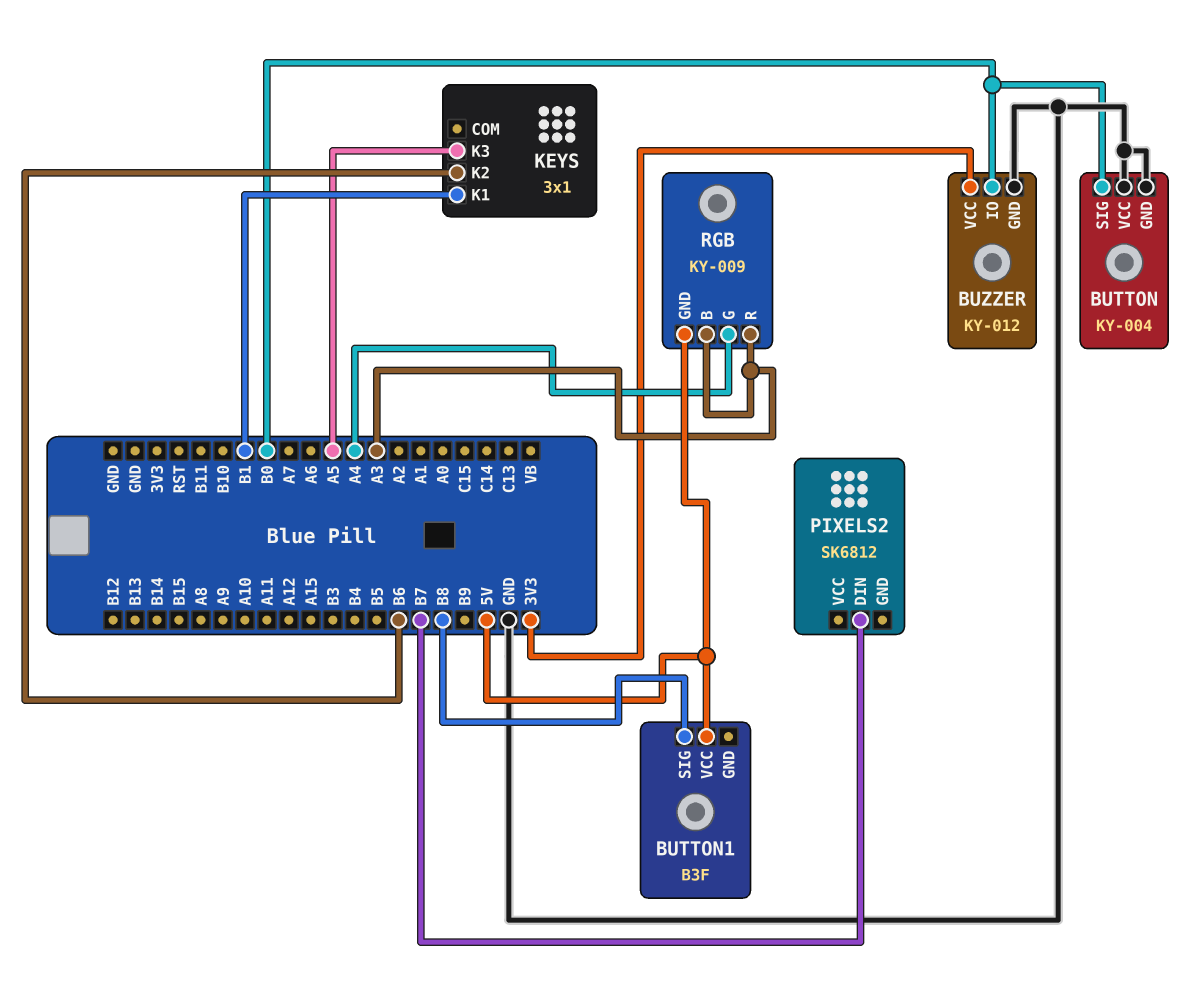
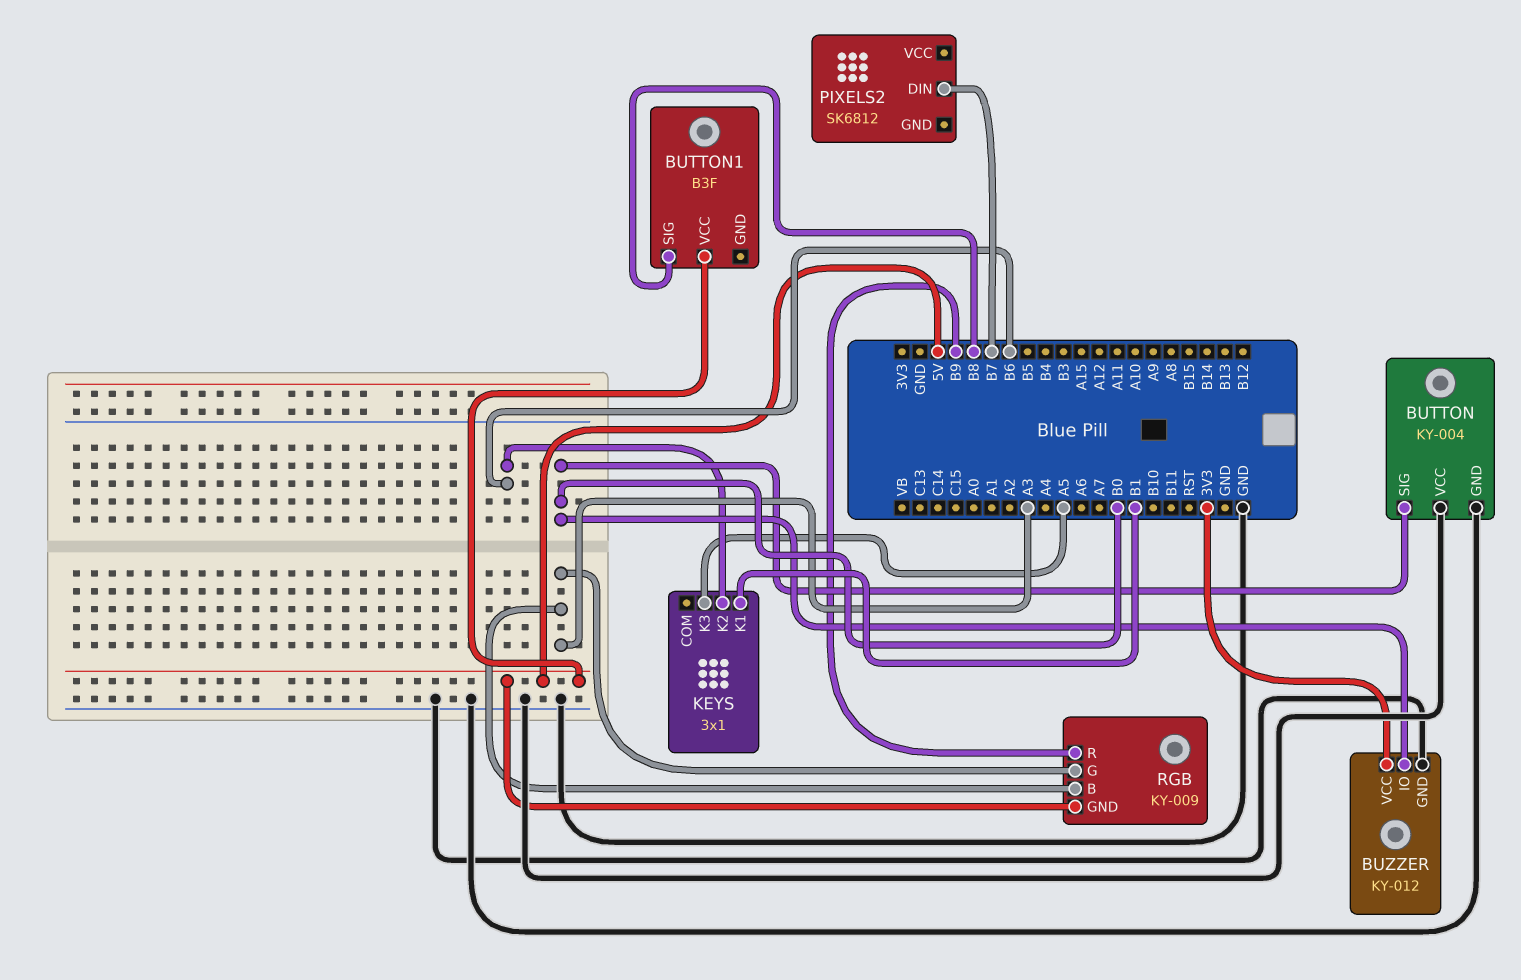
RGB pin G: A4 -> A3
RGB pin R: A3 -> B9

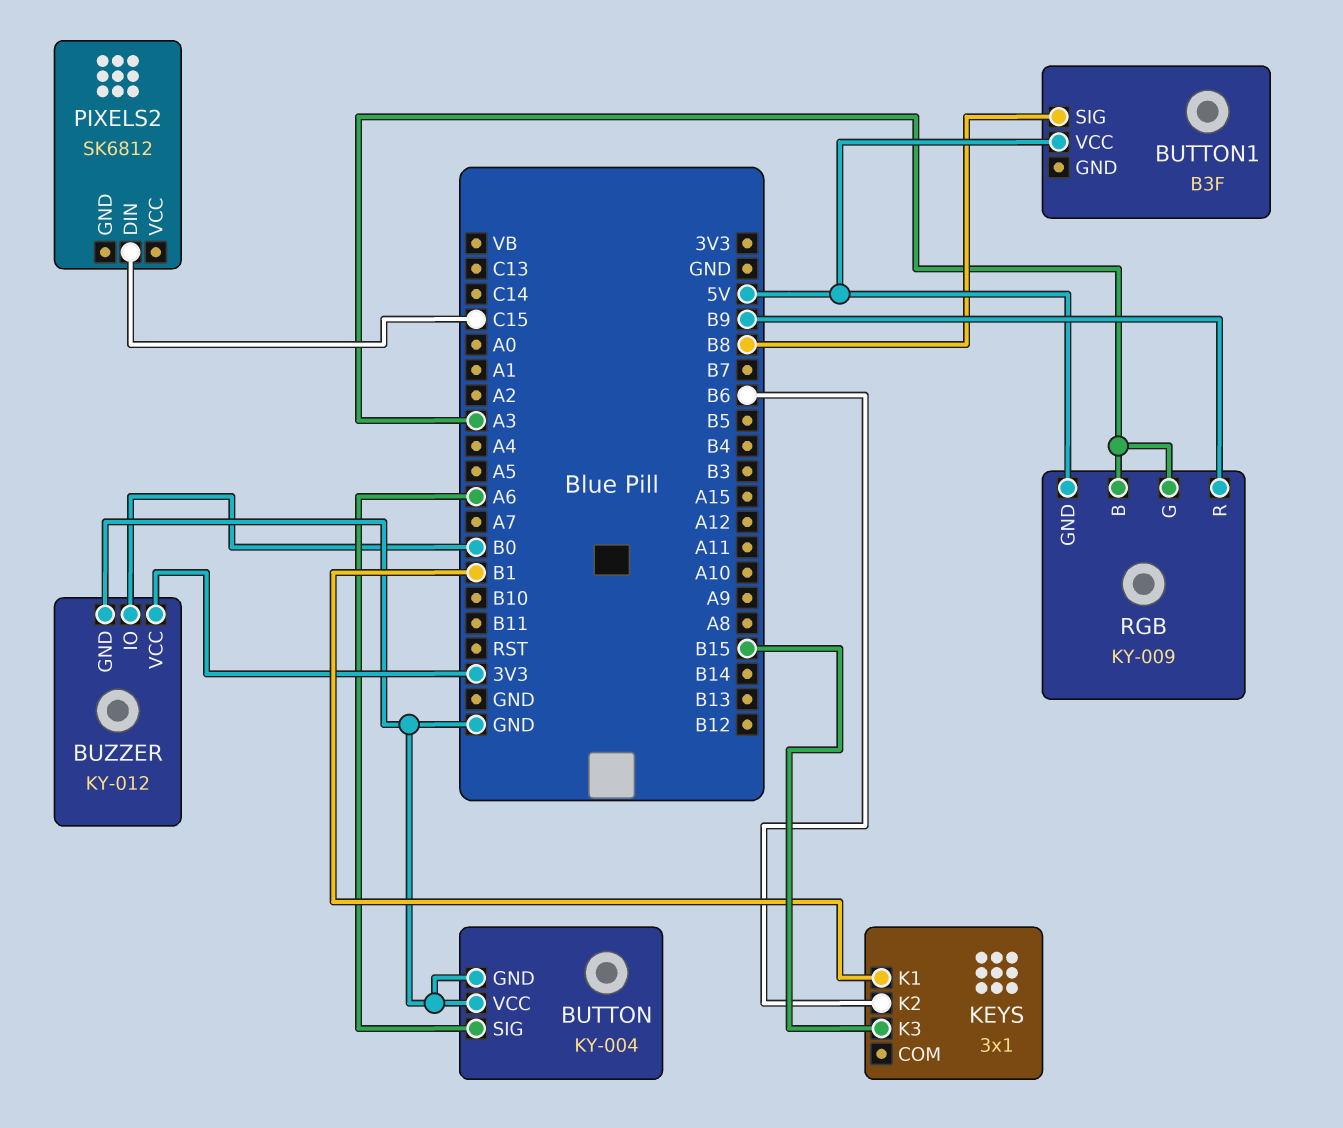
BUTTON pin SIG: B0 -> A6
KEYS pin K3: A5 -> B15
PIXELS2 pin DIN: B7 -> C15

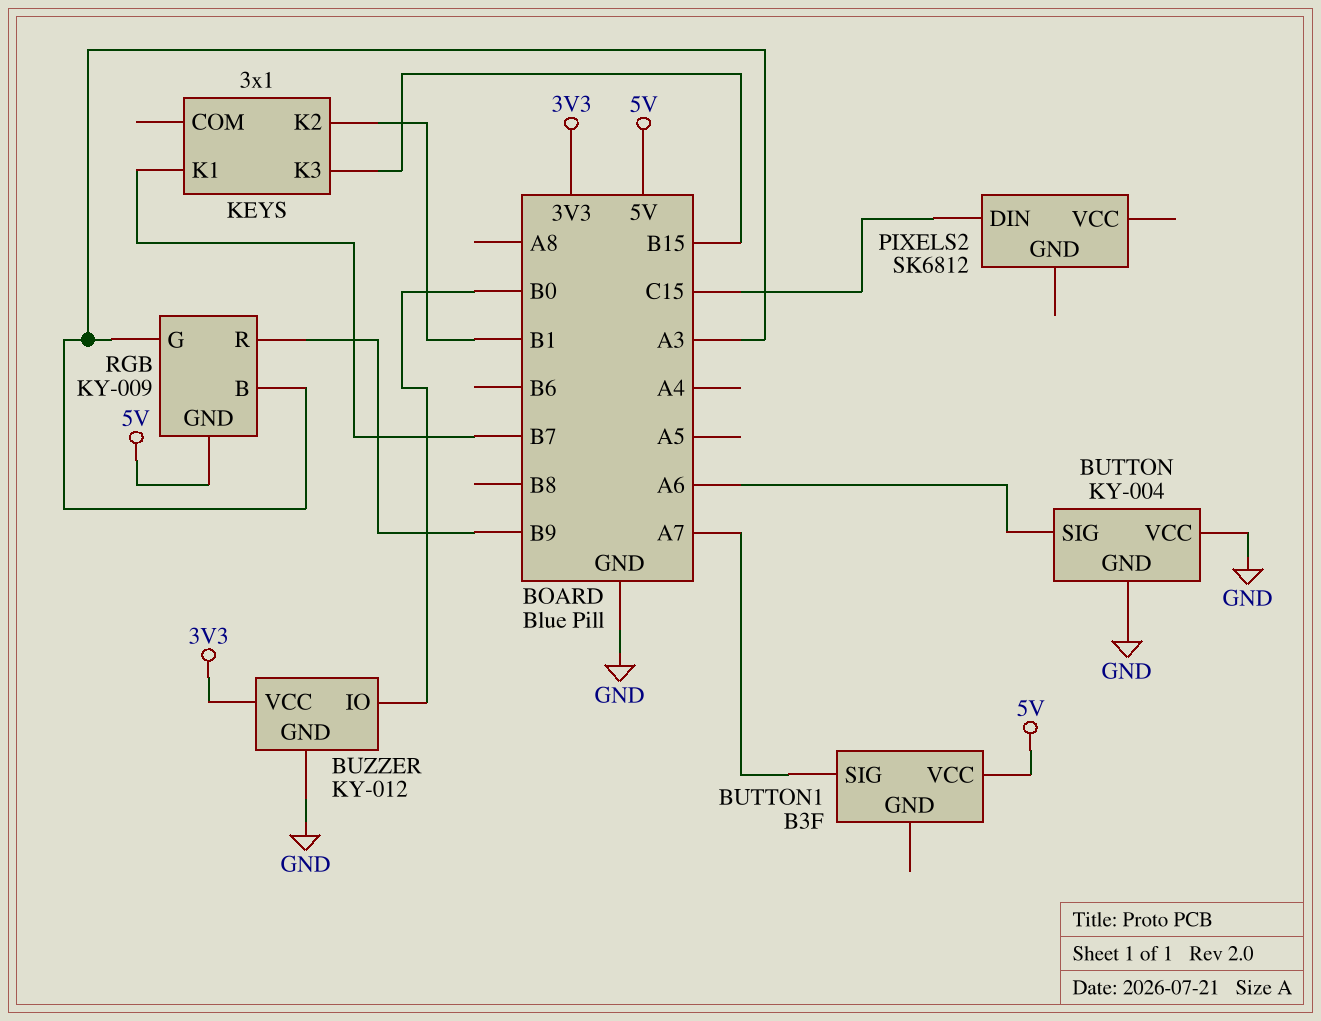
BUTTON1 pin SIG: B8 -> A7
KEYS pin K1: B1 -> B7
KEYS pin K2: B6 -> B1

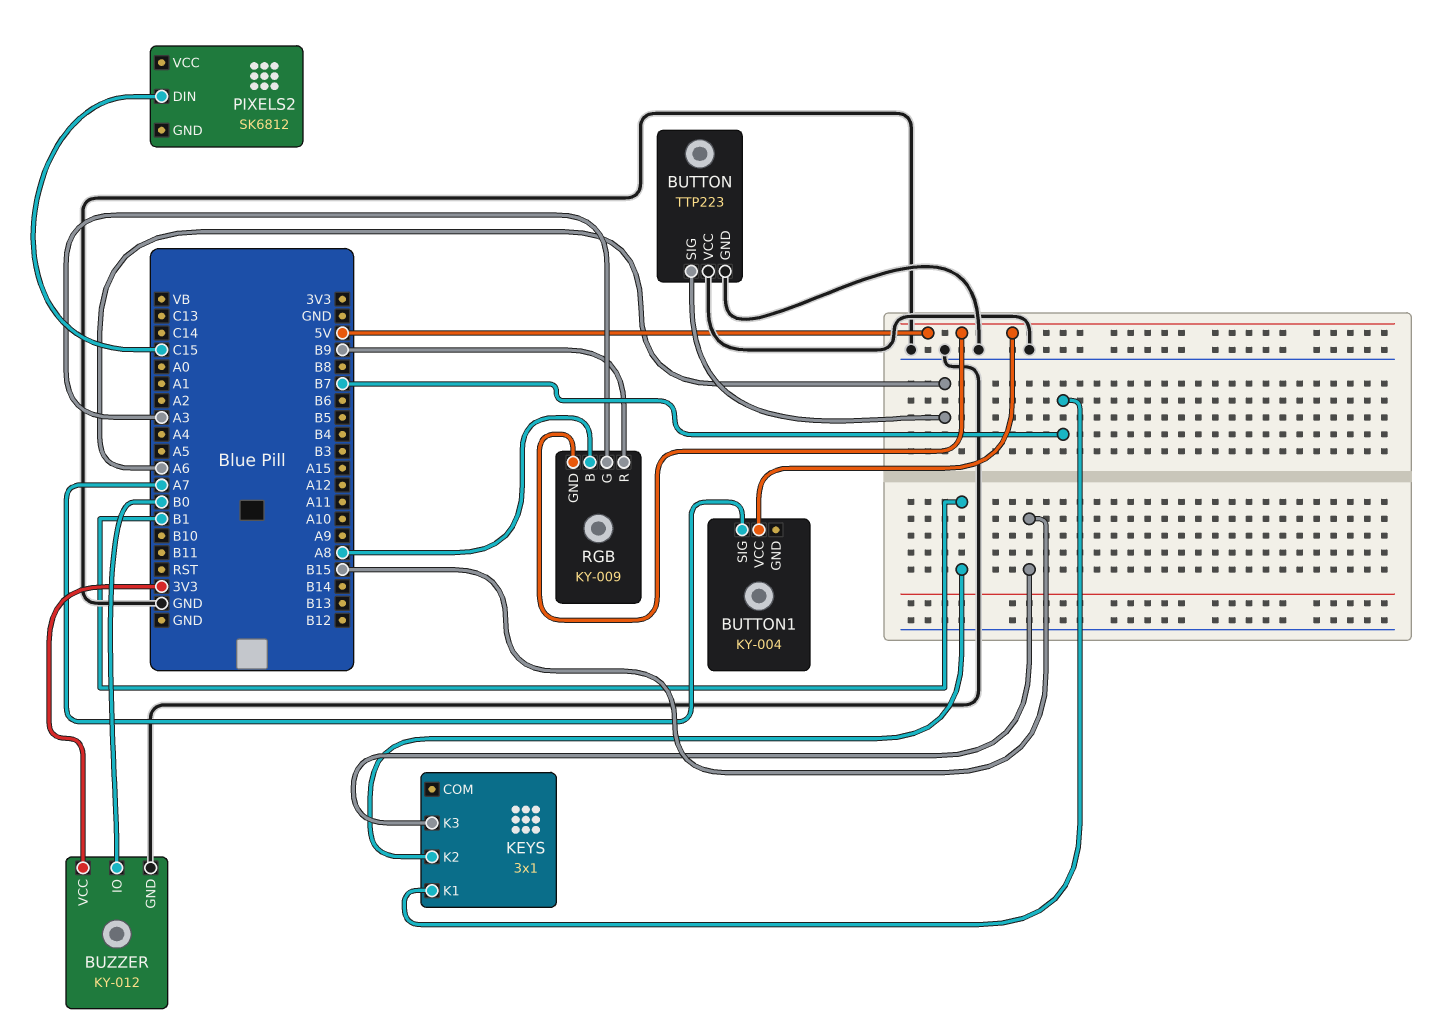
BUTTON: KY-004 -> TTP223
BUTTON1: B3F -> KY-004
RGB pin B: A3 -> A8

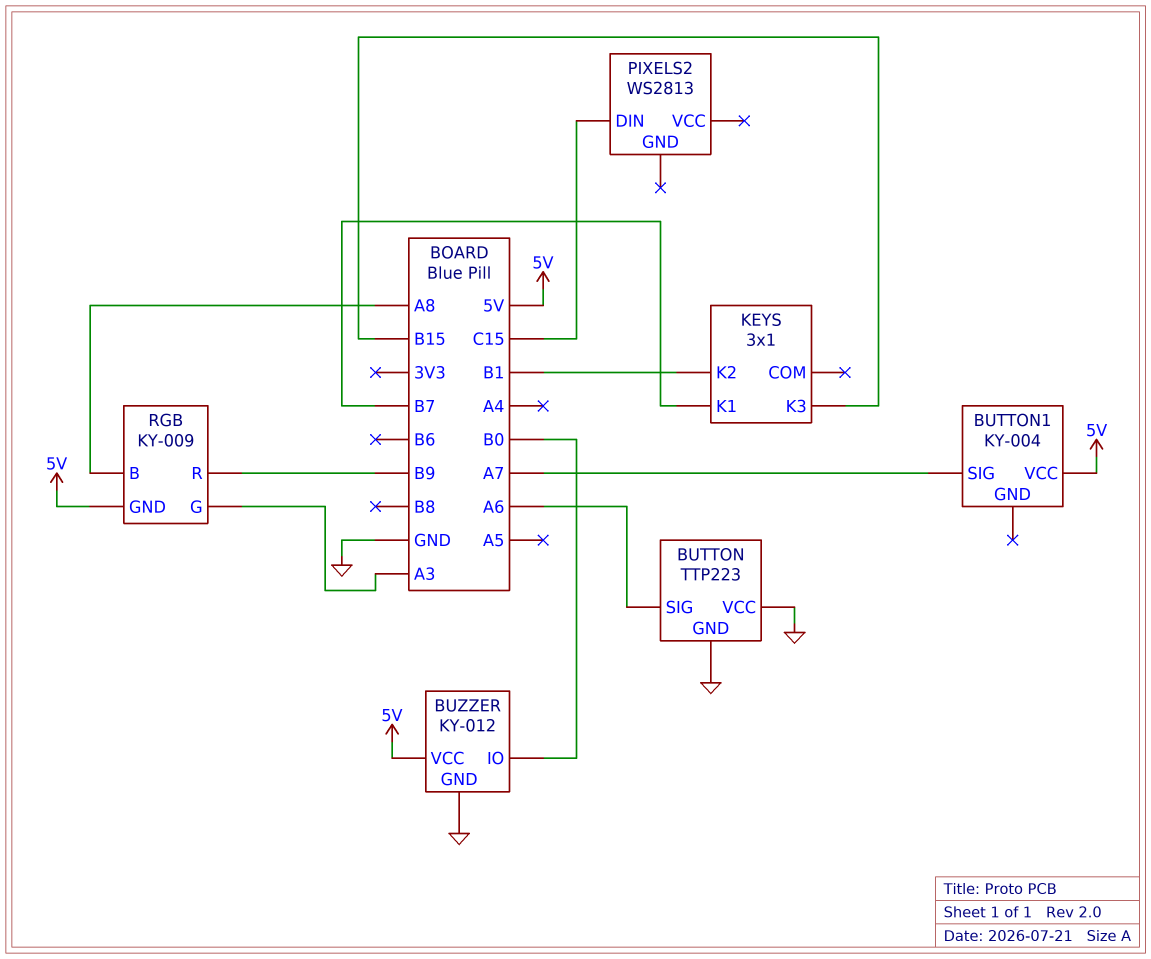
BUZZER pin VCC: 3V3 -> 5V
PIXELS2: SK6812 -> WS2813

